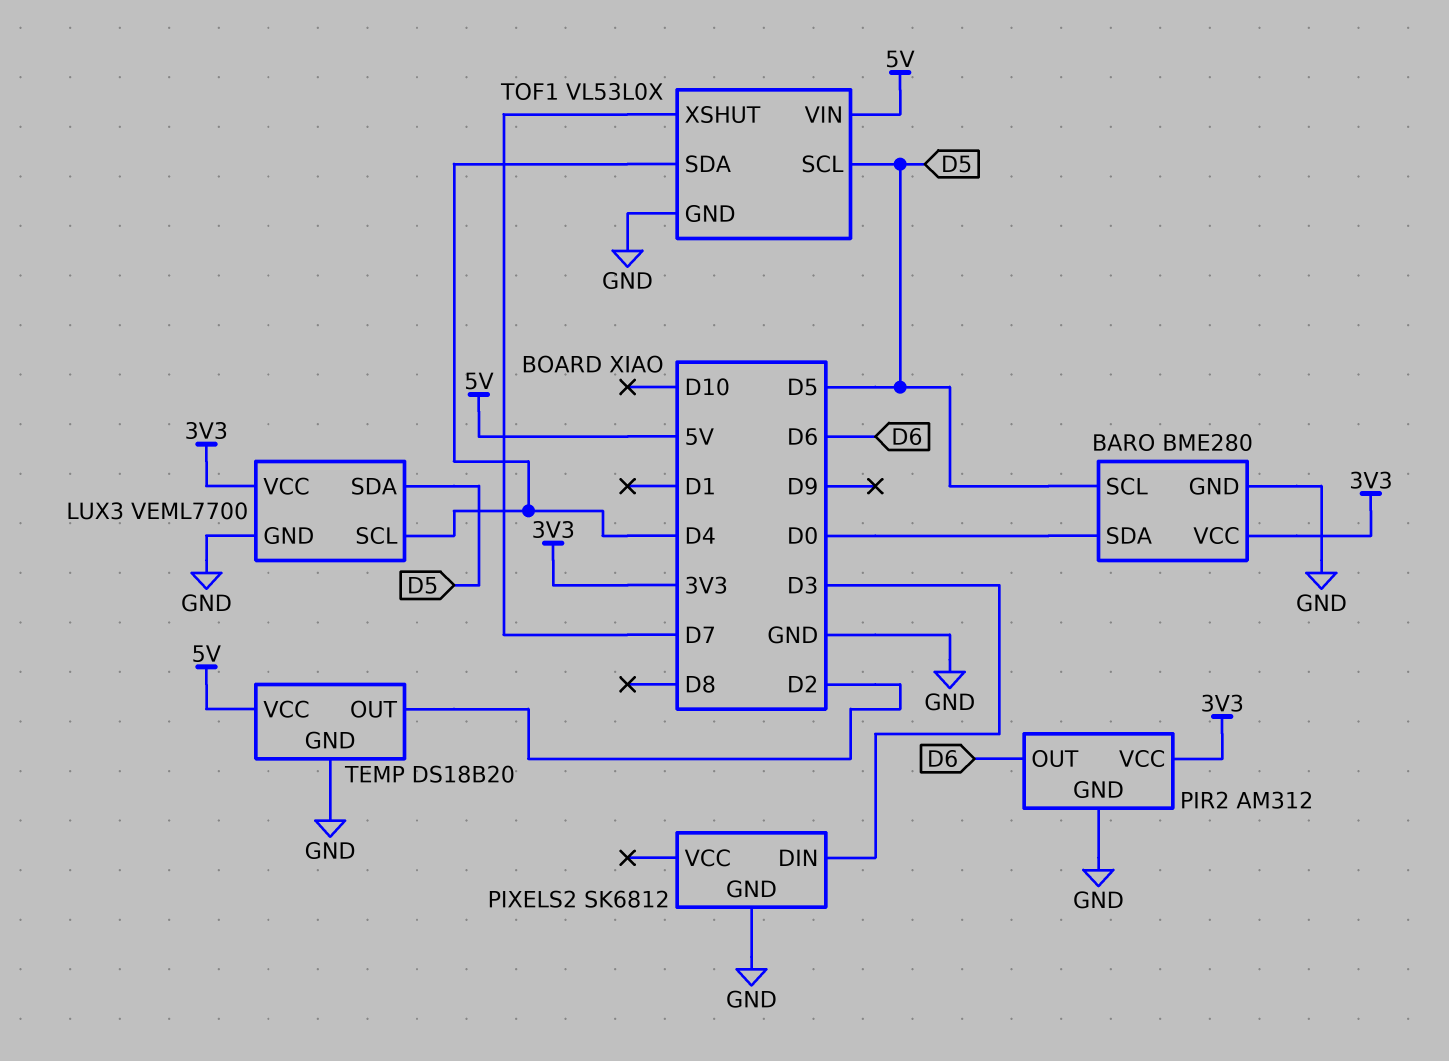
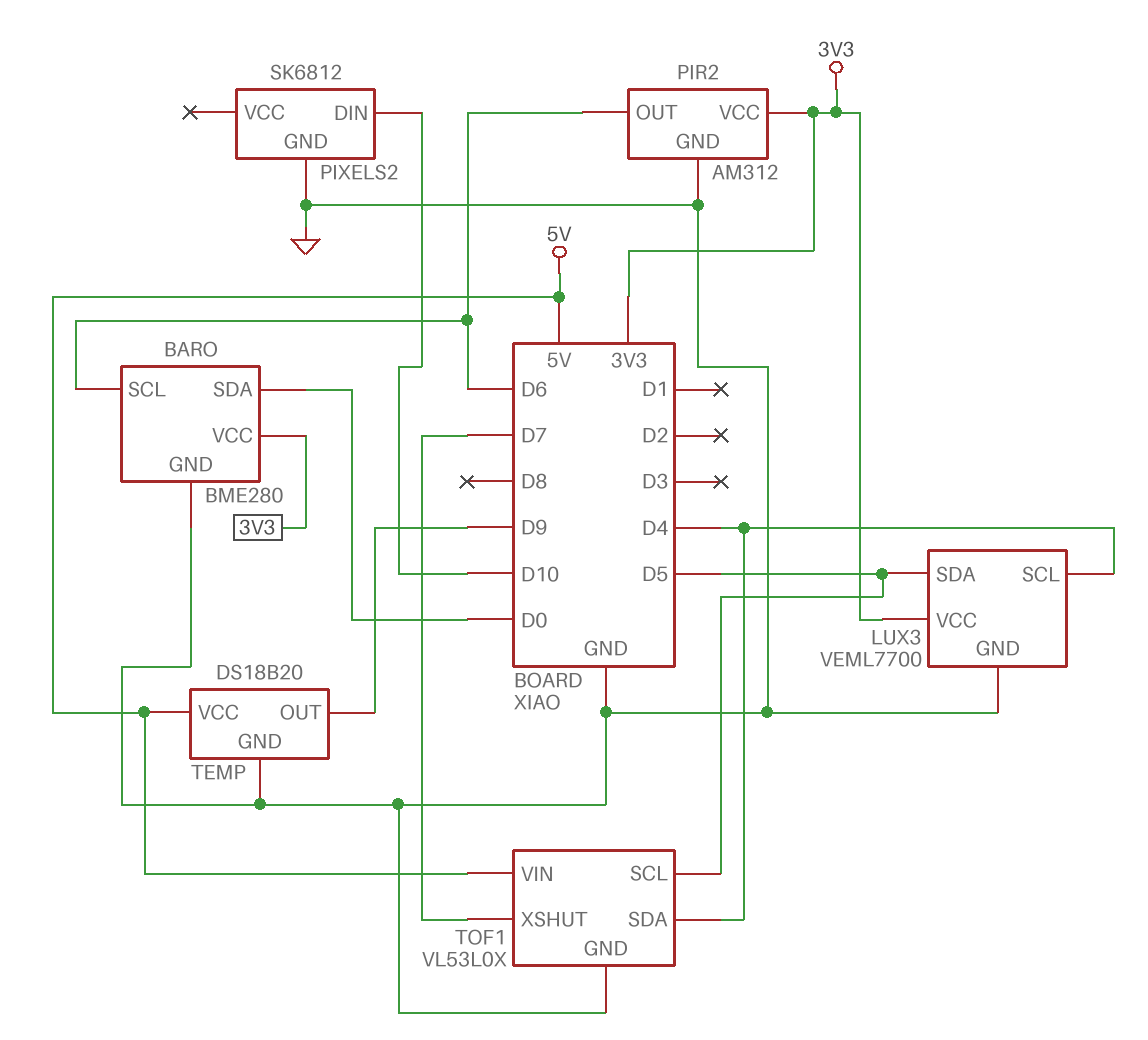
BARO pin SCL: D5 -> D6
PIXELS2 pin DIN: D3 -> D10
TEMP pin OUT: D2 -> D9

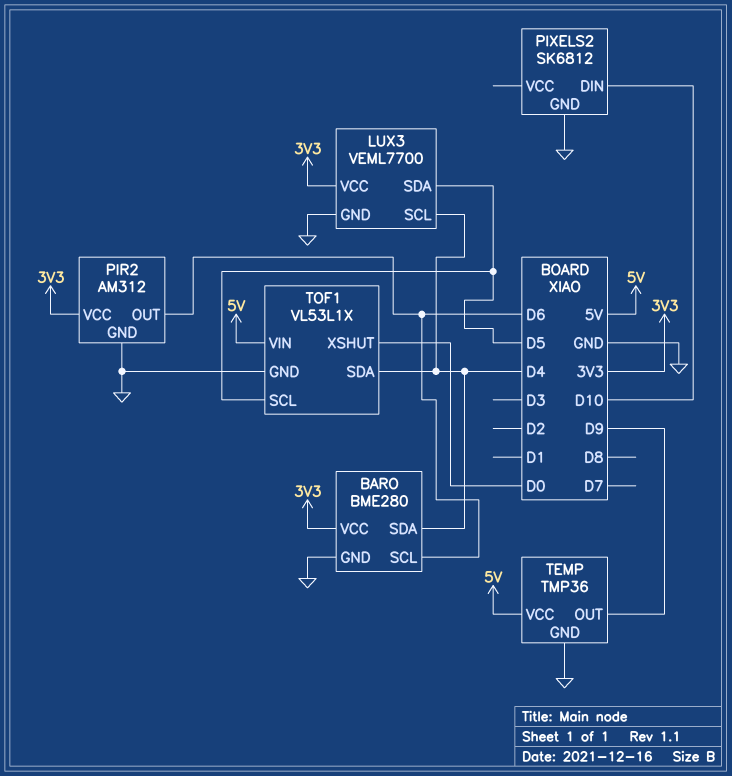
BARO pin SDA: D0 -> D4
TEMP: DS18B20 -> TMP36
TOF1: VL53L0X -> VL53L1X
TOF1 pin XSHUT: D7 -> D0

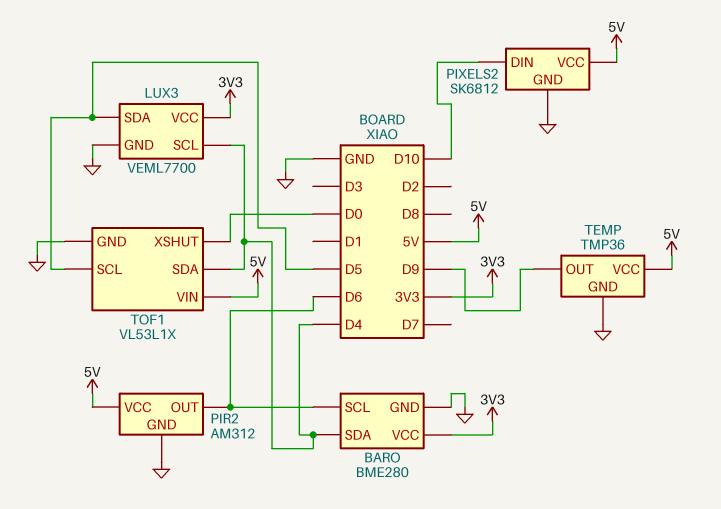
PIR2 pin VCC: 3V3 -> 5V
PIXELS2 pin VCC: none -> 5V

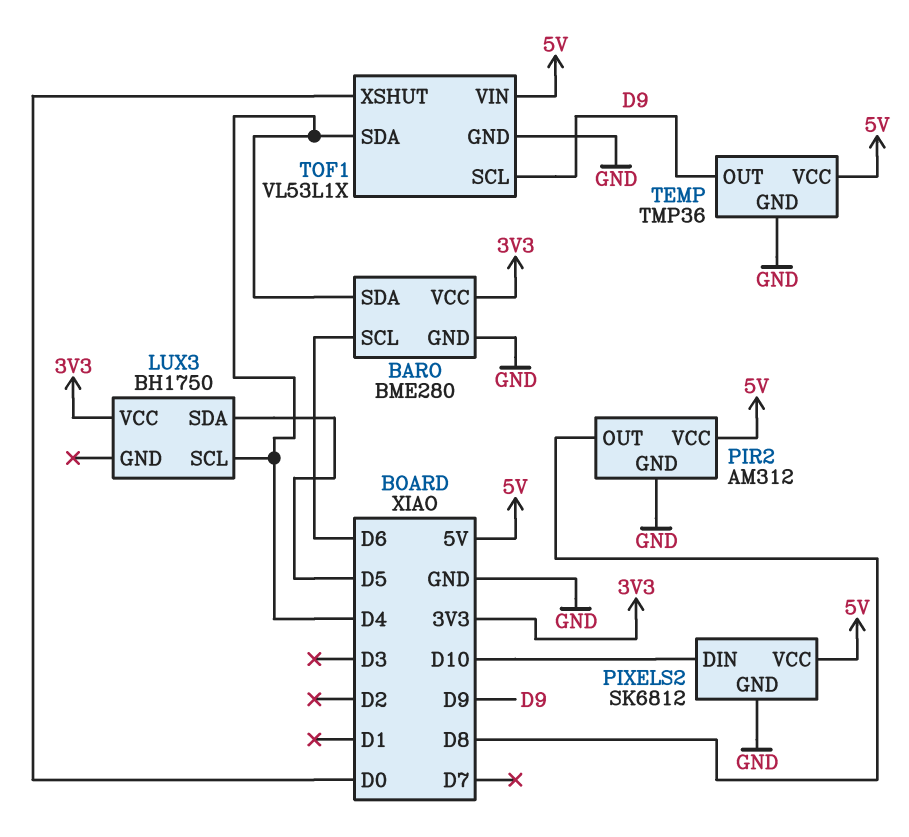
LUX3: VEML7700 -> BH1750
LUX3 pin GND: GND -> none
PIR2 pin OUT: D6 -> D8
TOF1 pin SCL: D5 -> D9

